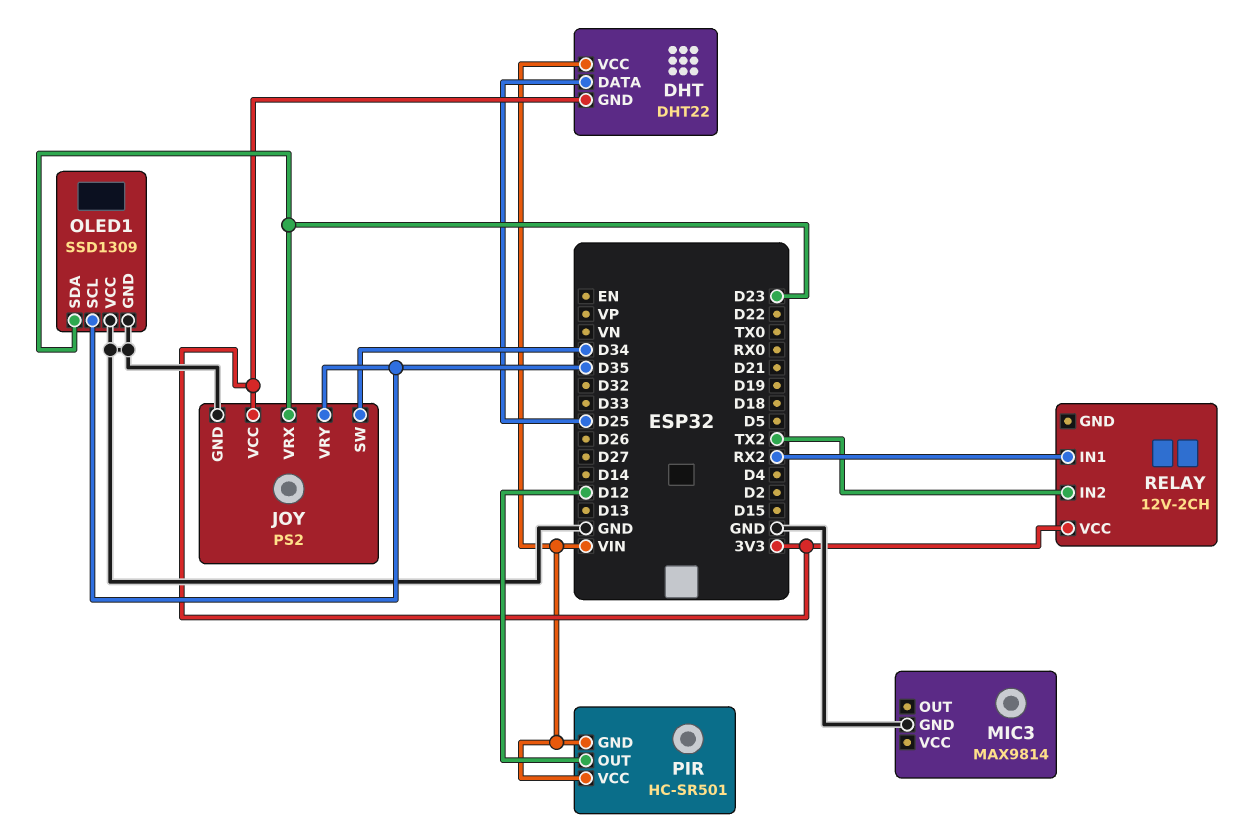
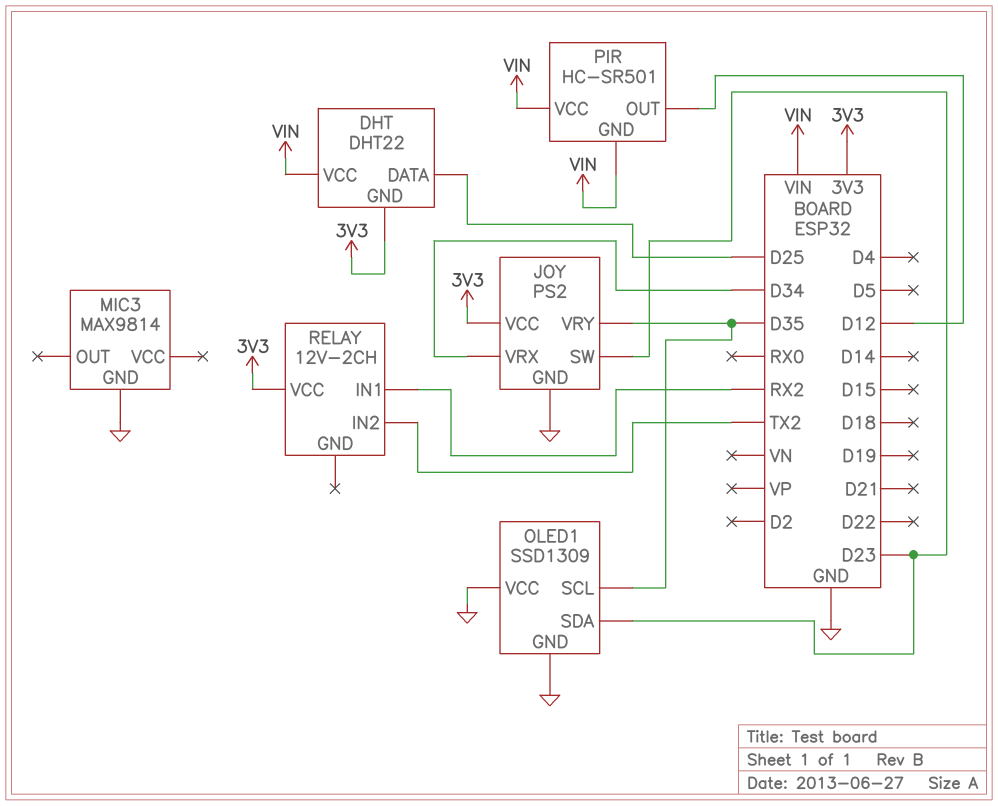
JOY pin SW: D34 -> D23
JOY pin VRX: D23 -> D34

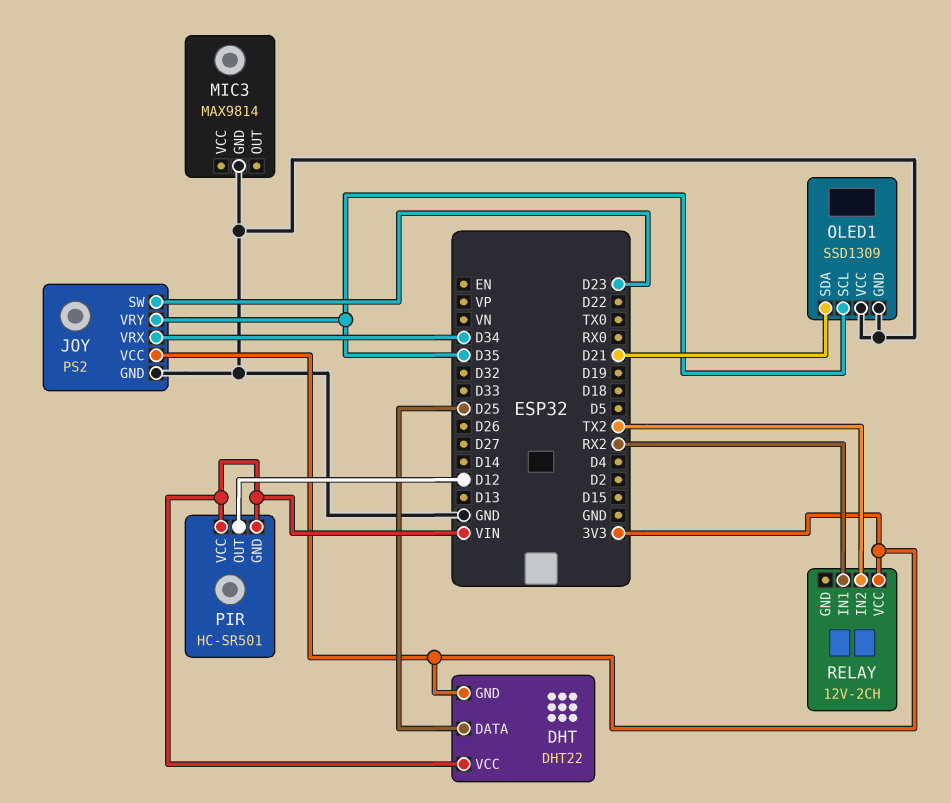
OLED1 pin SDA: D23 -> D21

